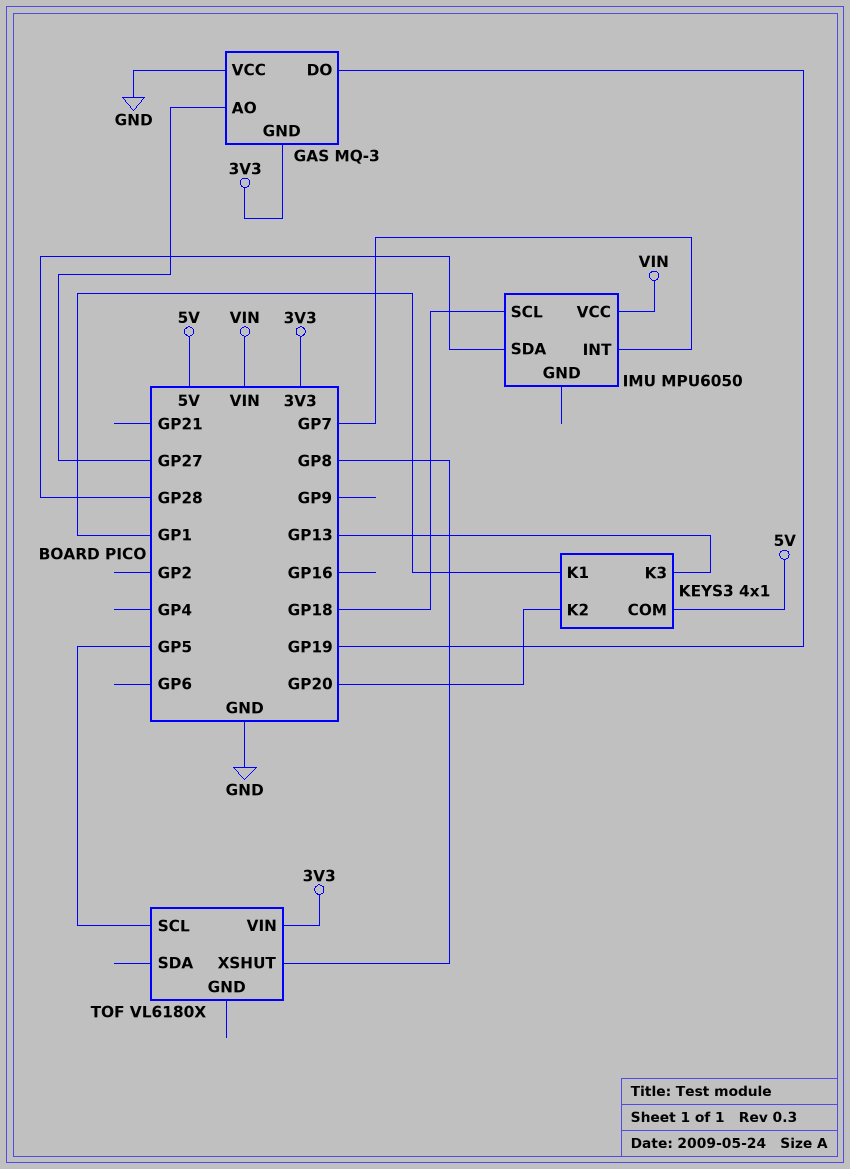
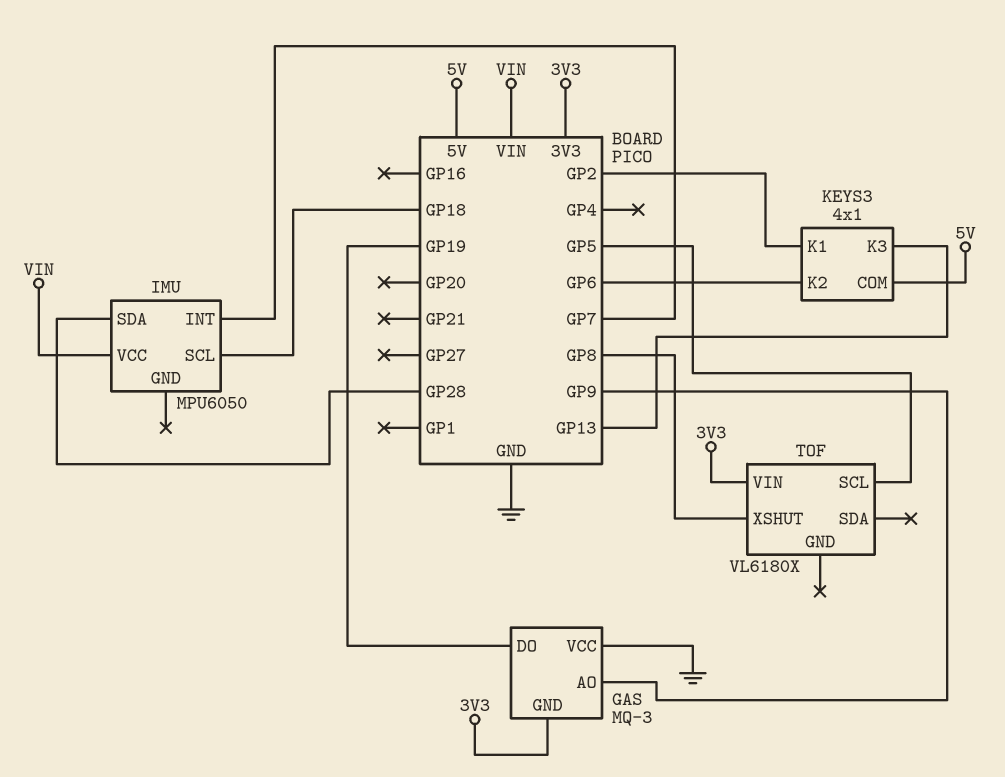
GAS pin AO: GP27 -> GP9
KEYS3 pin K1: GP1 -> GP2
KEYS3 pin K2: GP20 -> GP6

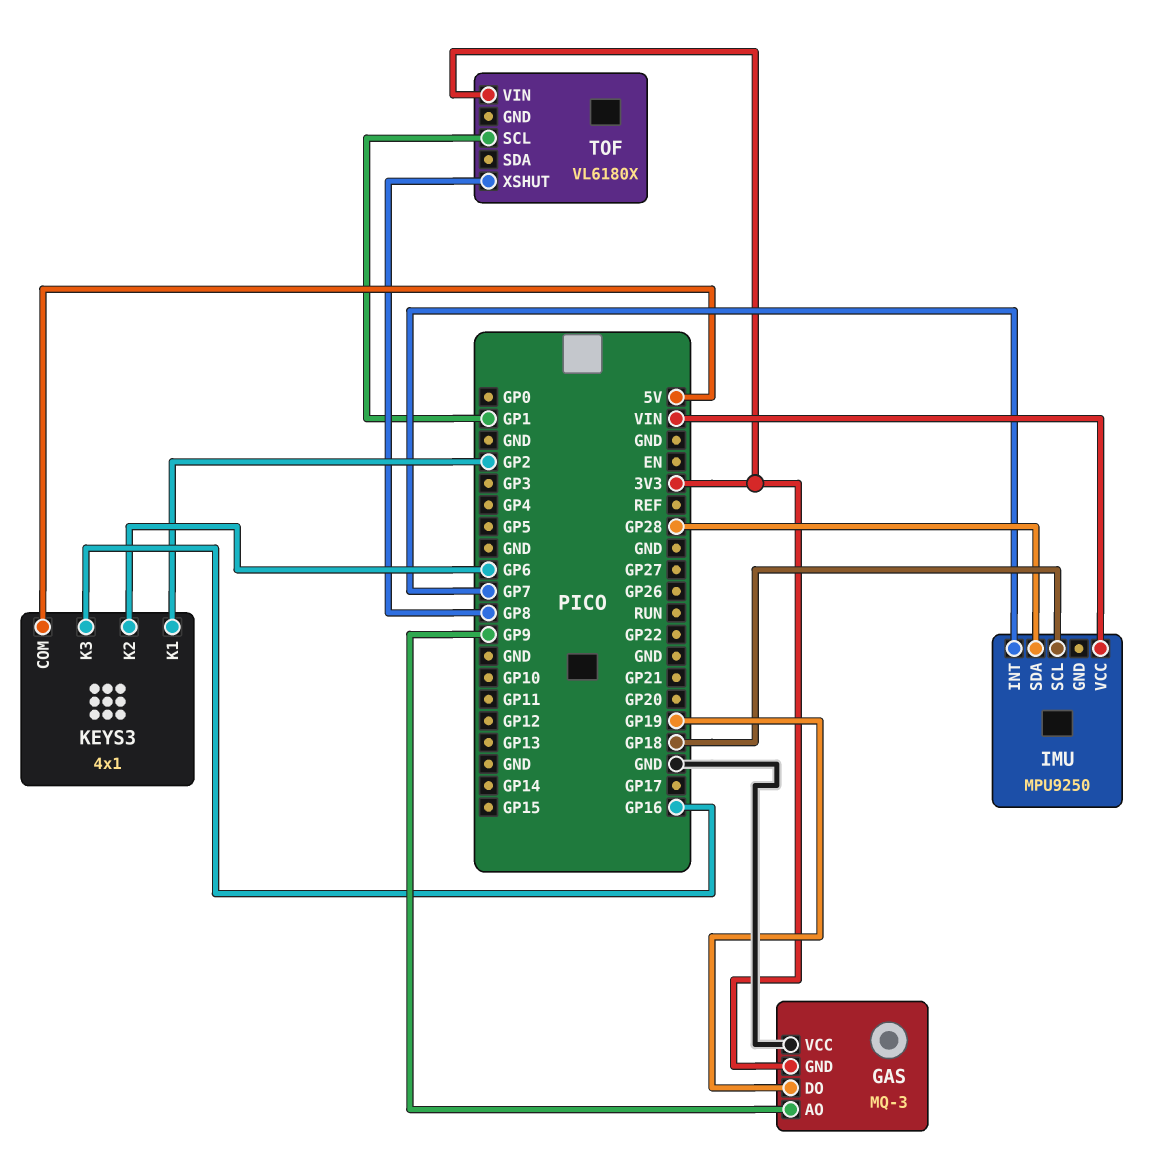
IMU: MPU6050 -> MPU9250
KEYS3 pin K3: GP13 -> GP16
TOF pin SCL: GP5 -> GP1

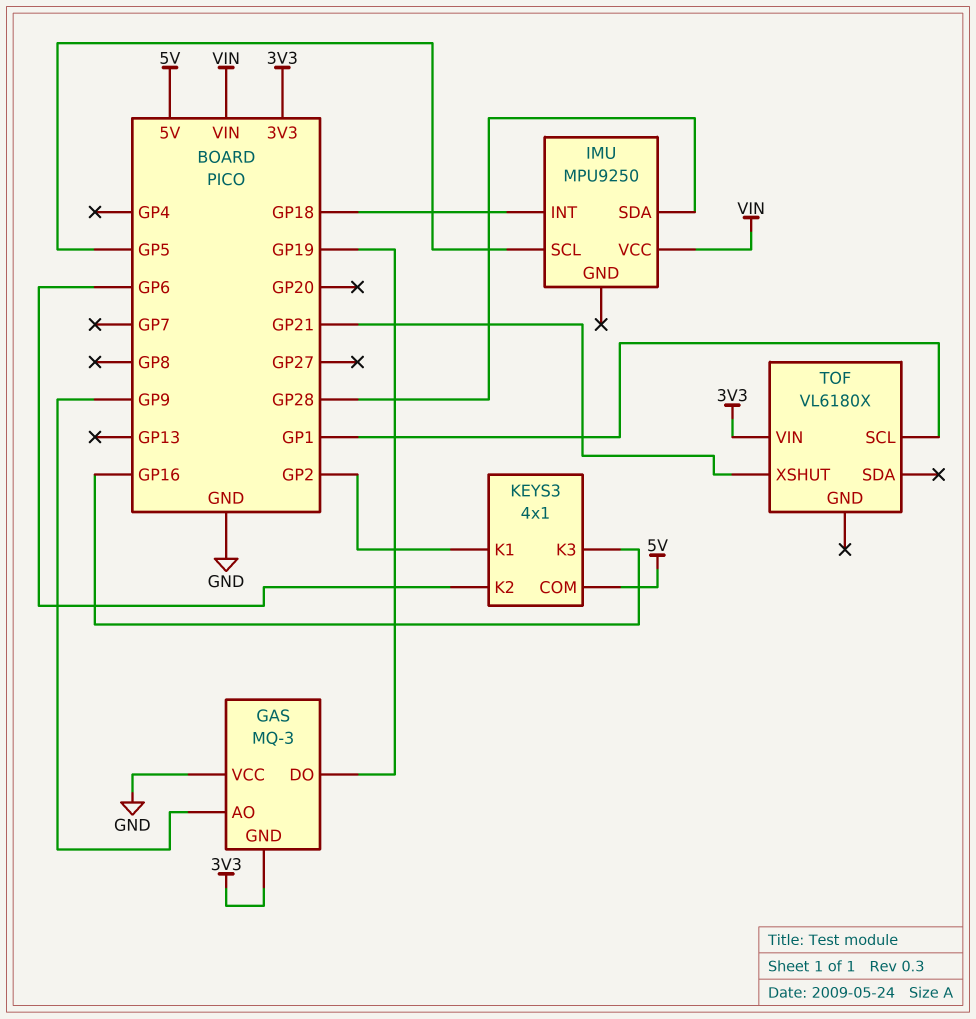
IMU pin INT: GP7 -> GP18
IMU pin SCL: GP18 -> GP5
TOF pin XSHUT: GP8 -> GP21

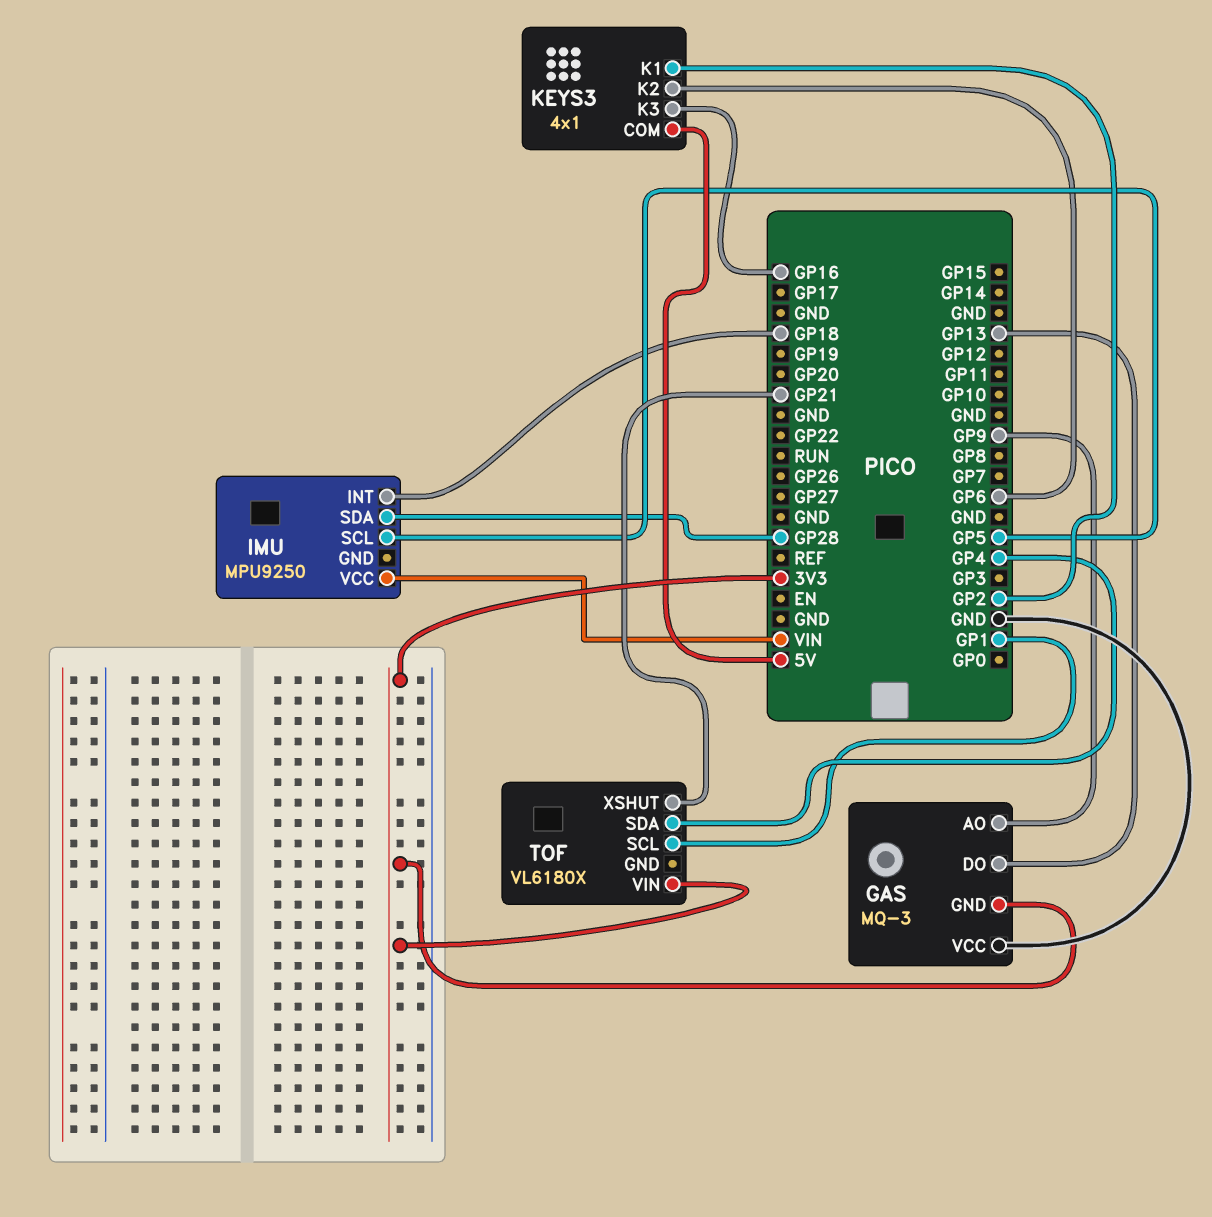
GAS pin DO: GP19 -> GP13
TOF pin SDA: none -> GP4

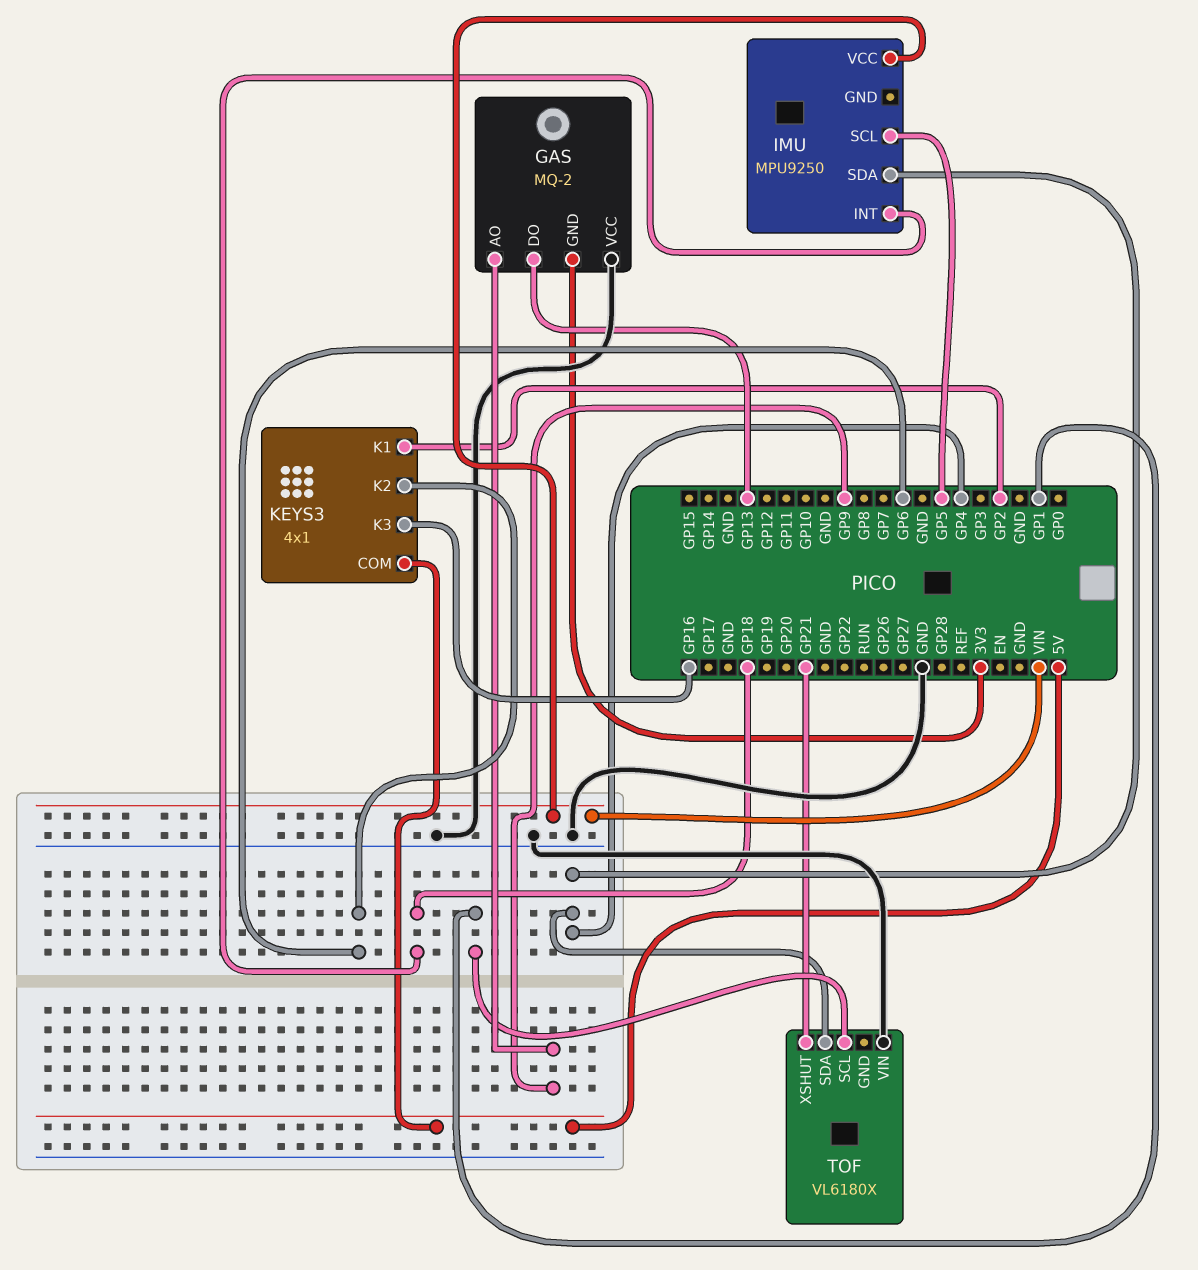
GAS: MQ-3 -> MQ-2
IMU pin SDA: GP28 -> GP4
TOF pin VIN: 3V3 -> GND

